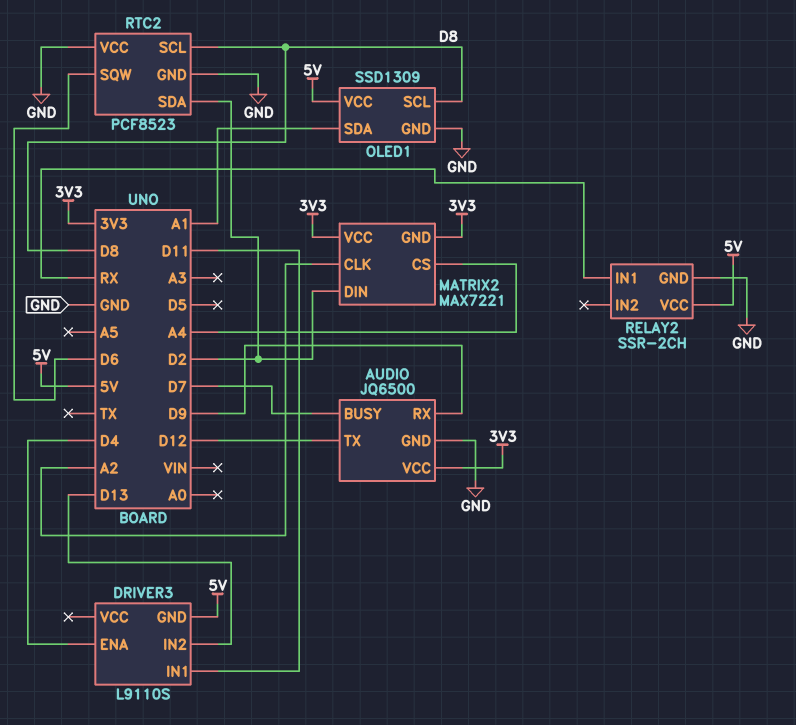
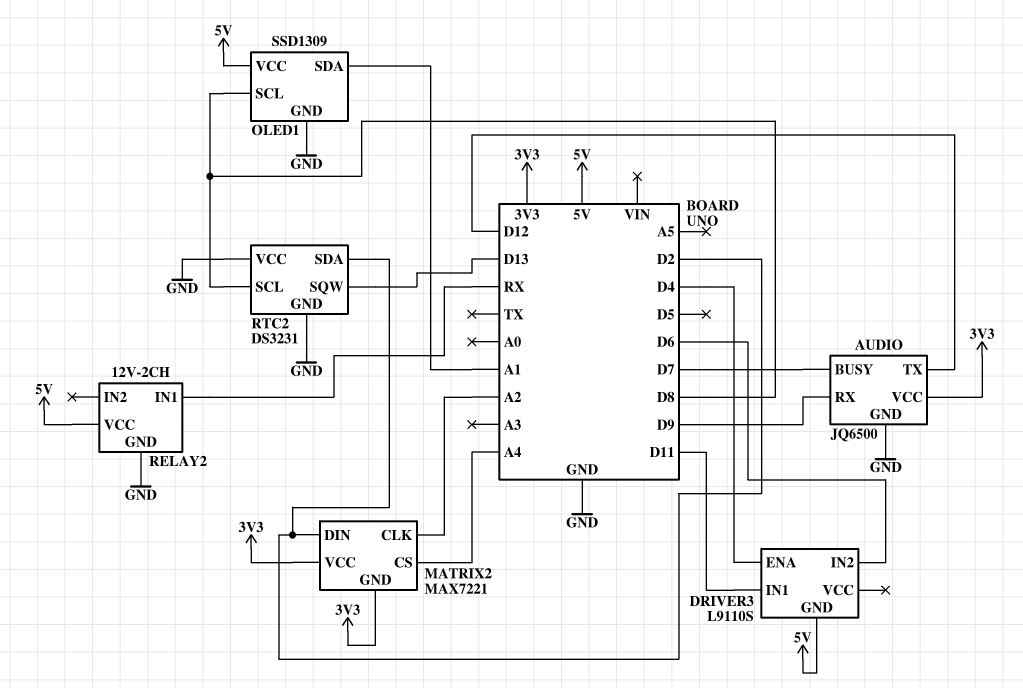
DRIVER3 pin IN2: D13 -> D6
RELAY2: SSR-2CH -> 12V-2CH
RTC2: PCF8523 -> DS3231
RTC2 pin SQW: D6 -> D13

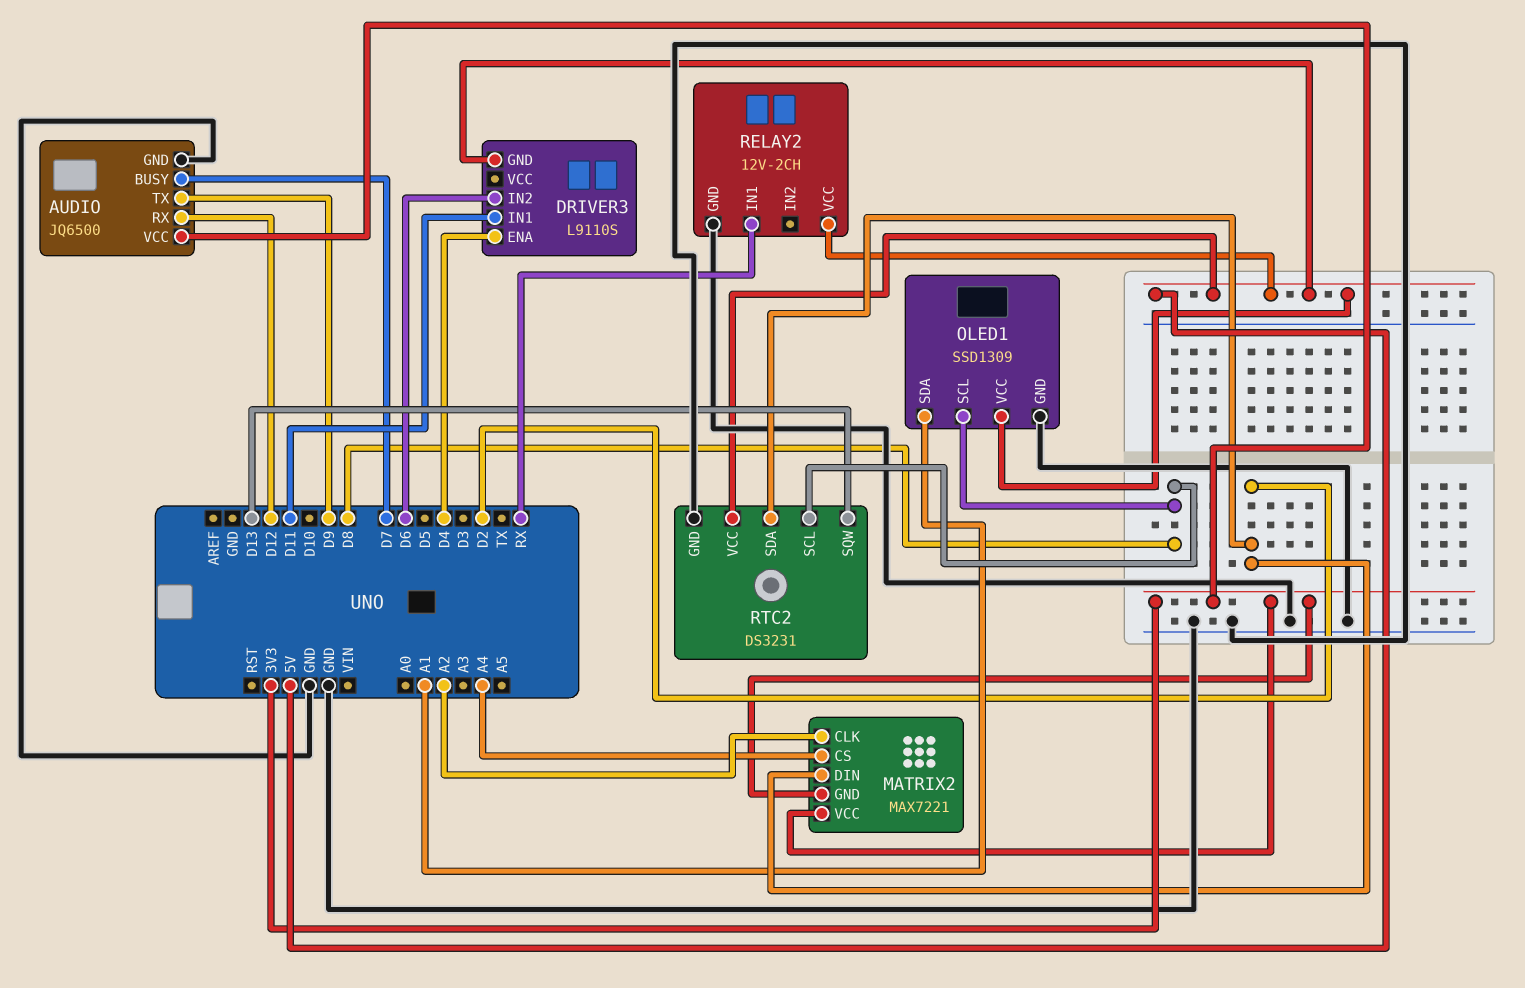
AUDIO pin RX: D9 -> D12
AUDIO pin TX: D12 -> D9
RTC2 pin VCC: GND -> 5V

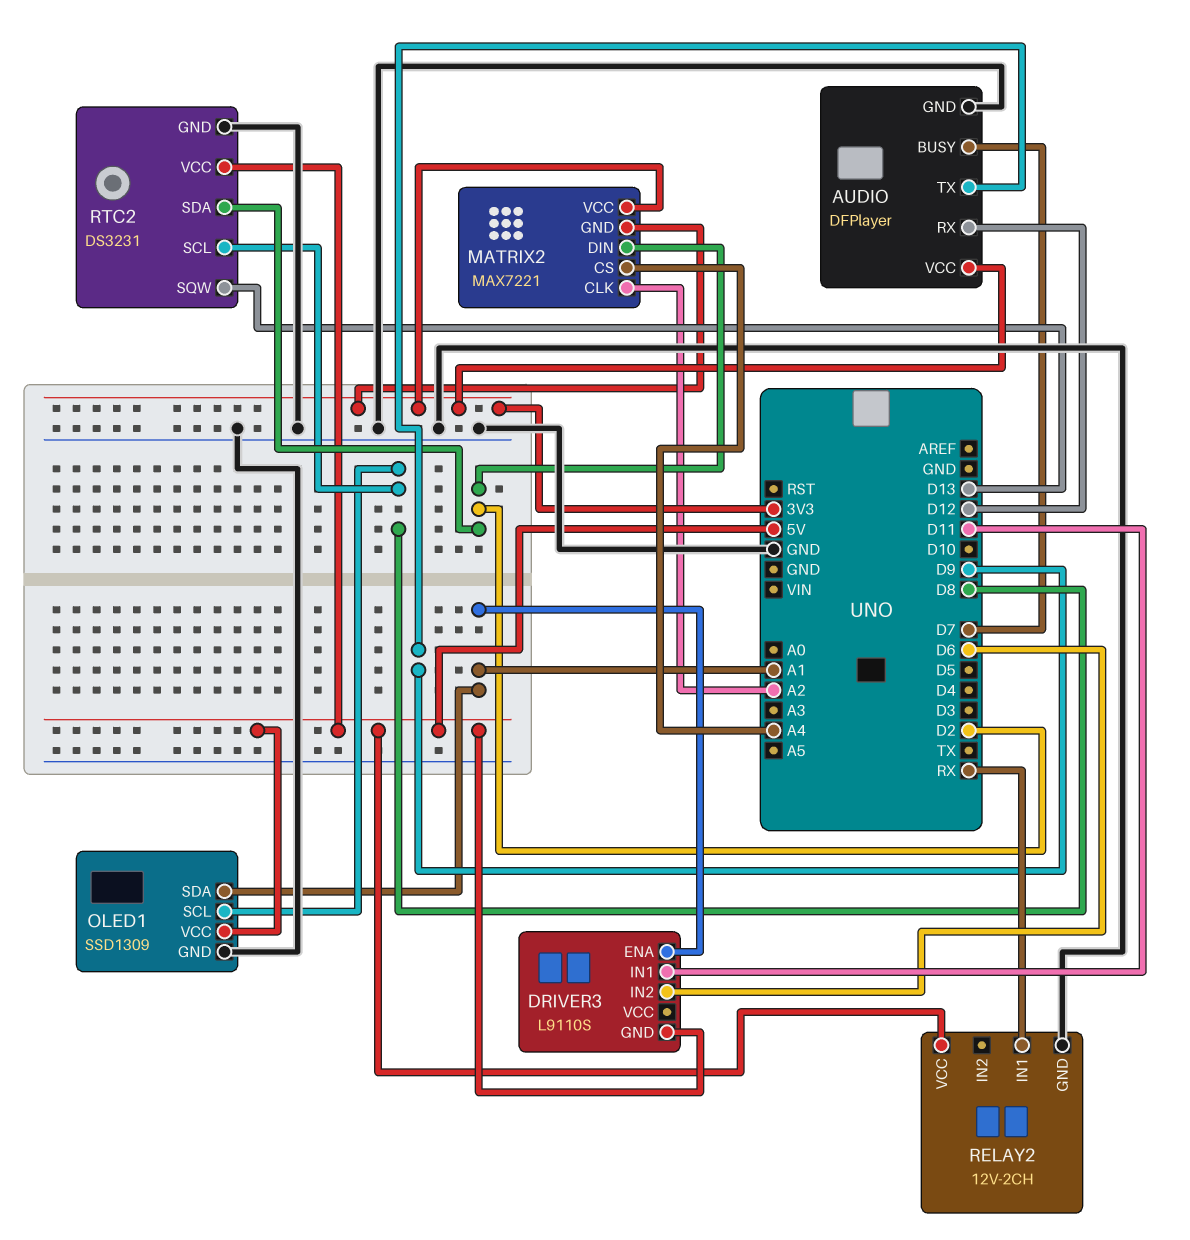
AUDIO: JQ6500 -> DFPlayer
DRIVER3 pin ENA: D4 -> A1

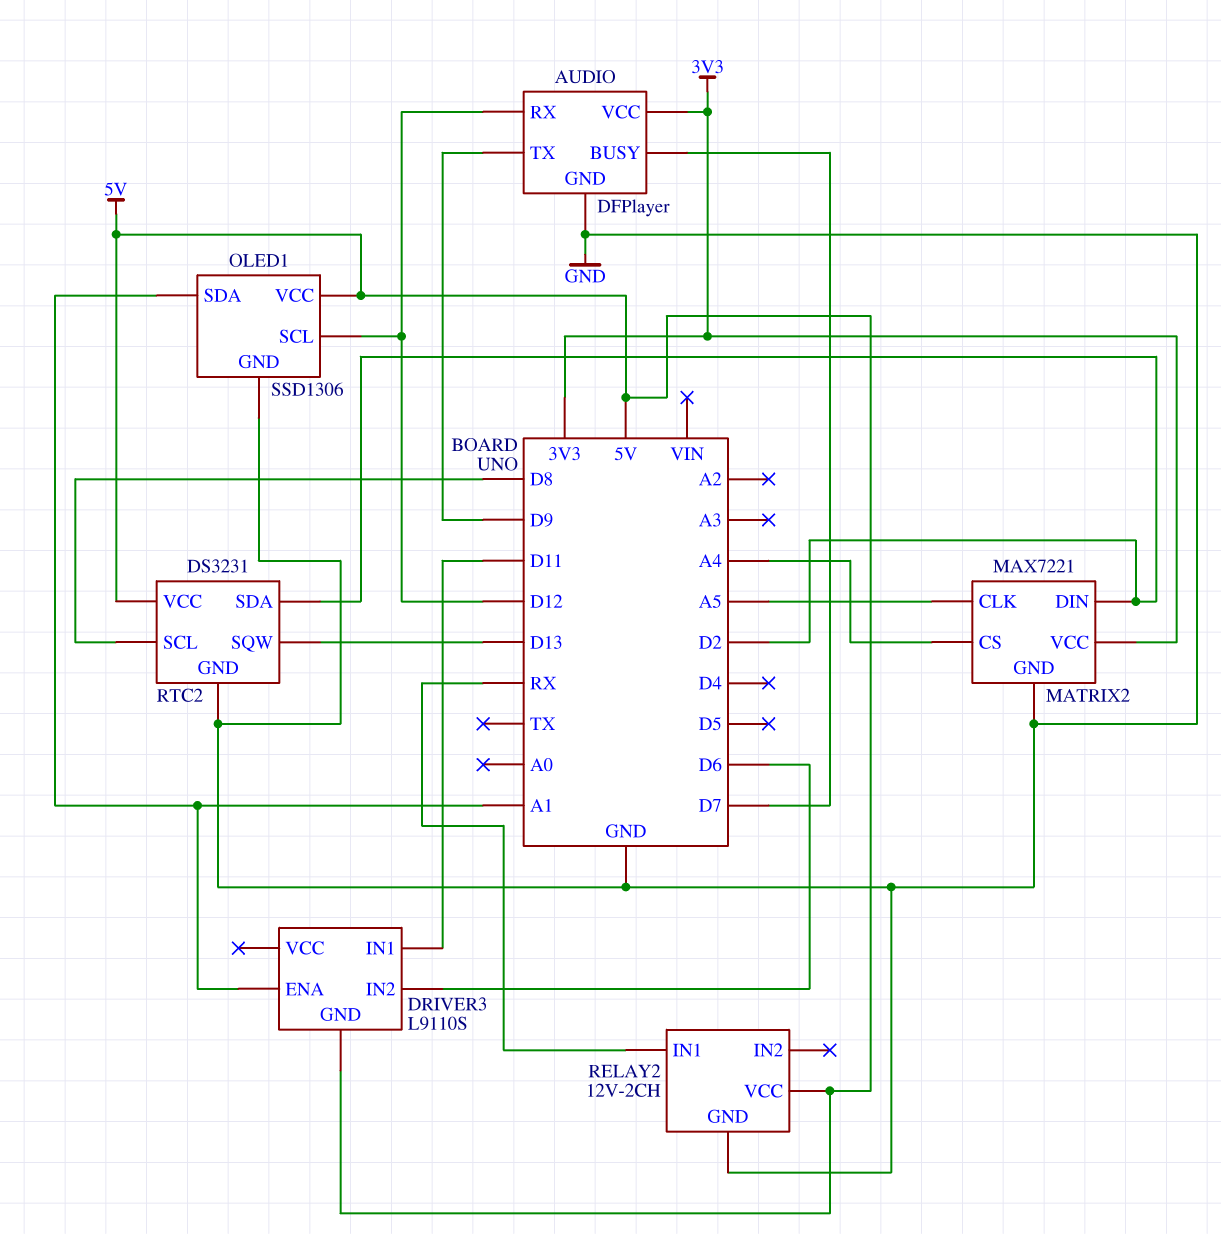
MATRIX2 pin CLK: A2 -> A5
MATRIX2 pin GND: 3V3 -> GND
OLED1: SSD1309 -> SSD1306
OLED1 pin SCL: D8 -> D12

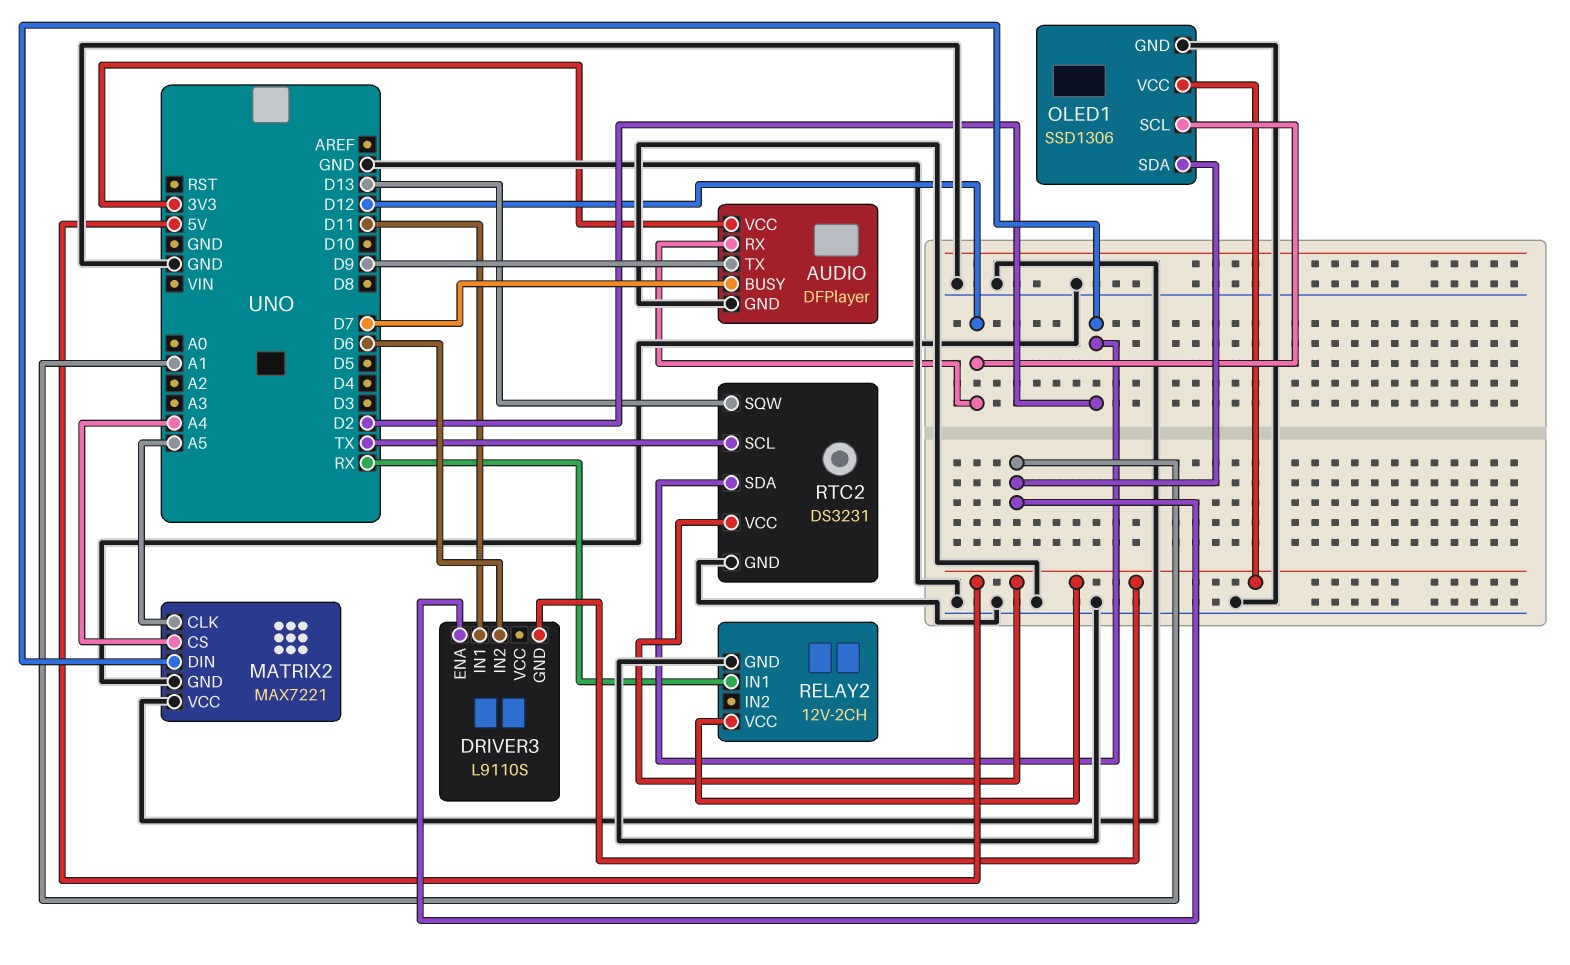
MATRIX2 pin VCC: 3V3 -> GND
RTC2 pin SCL: D8 -> TX

